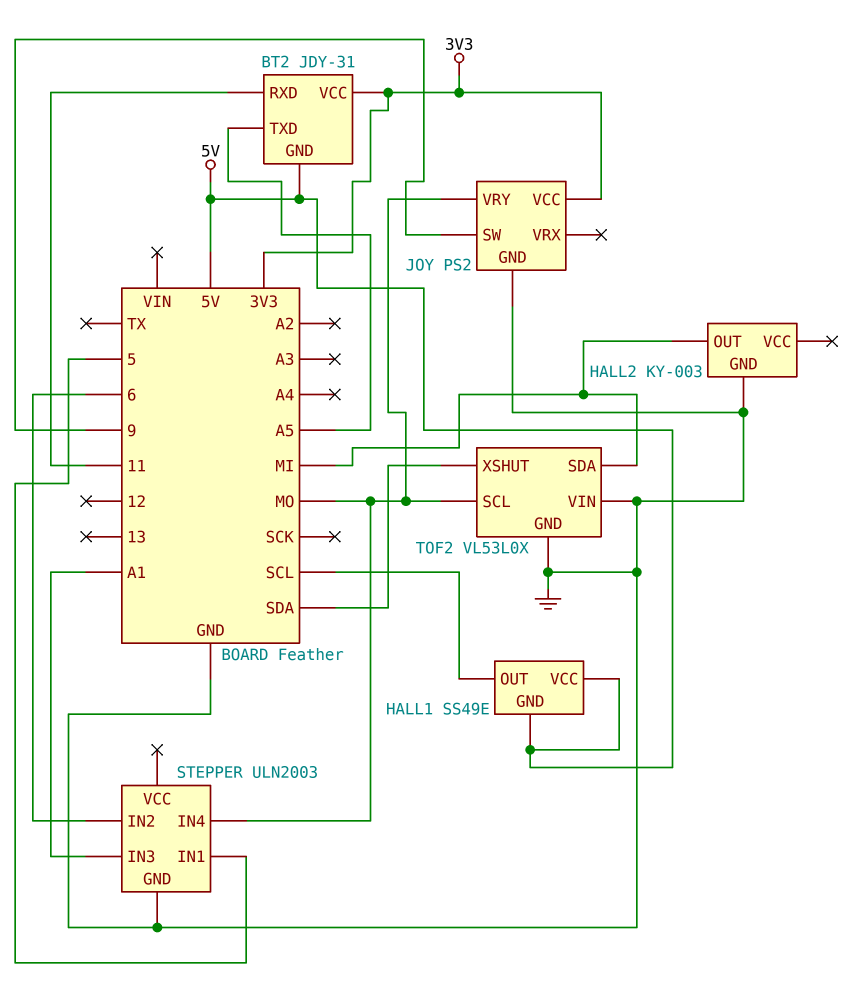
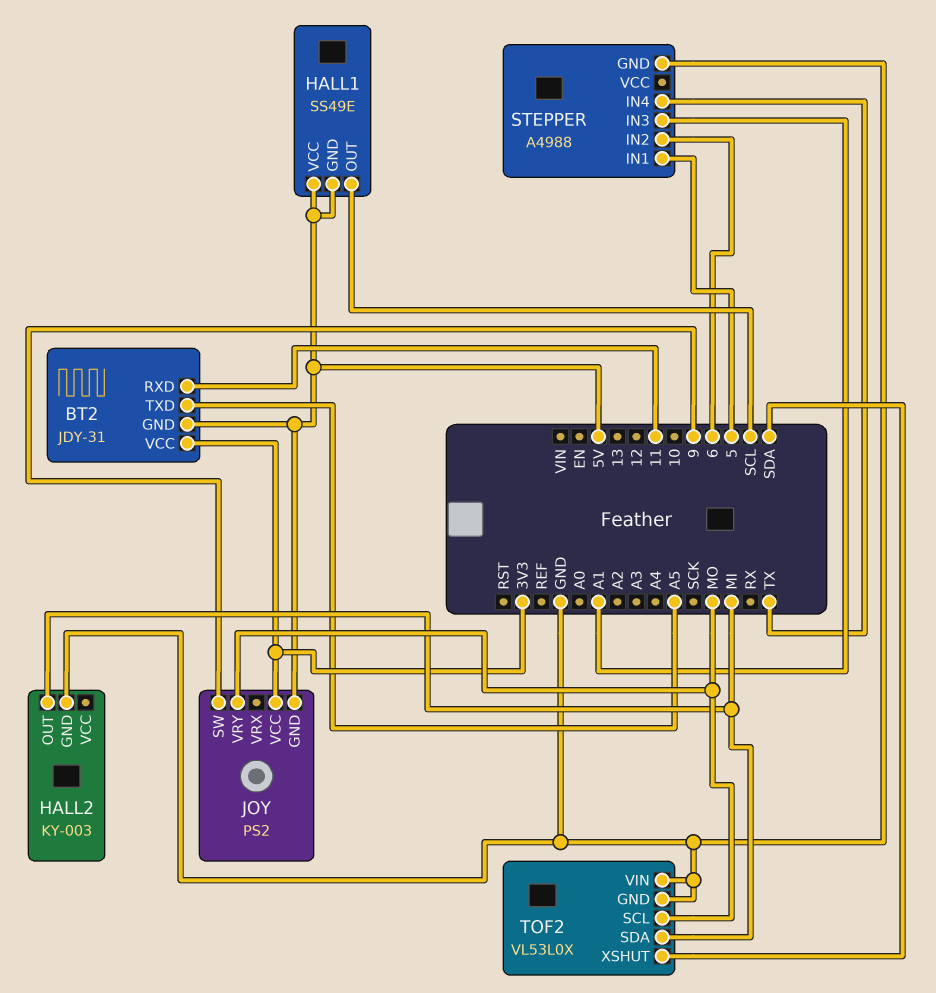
JOY pin GND: GND -> 5V
STEPPER: ULN2003 -> A4988
STEPPER pin IN4: MO -> TX

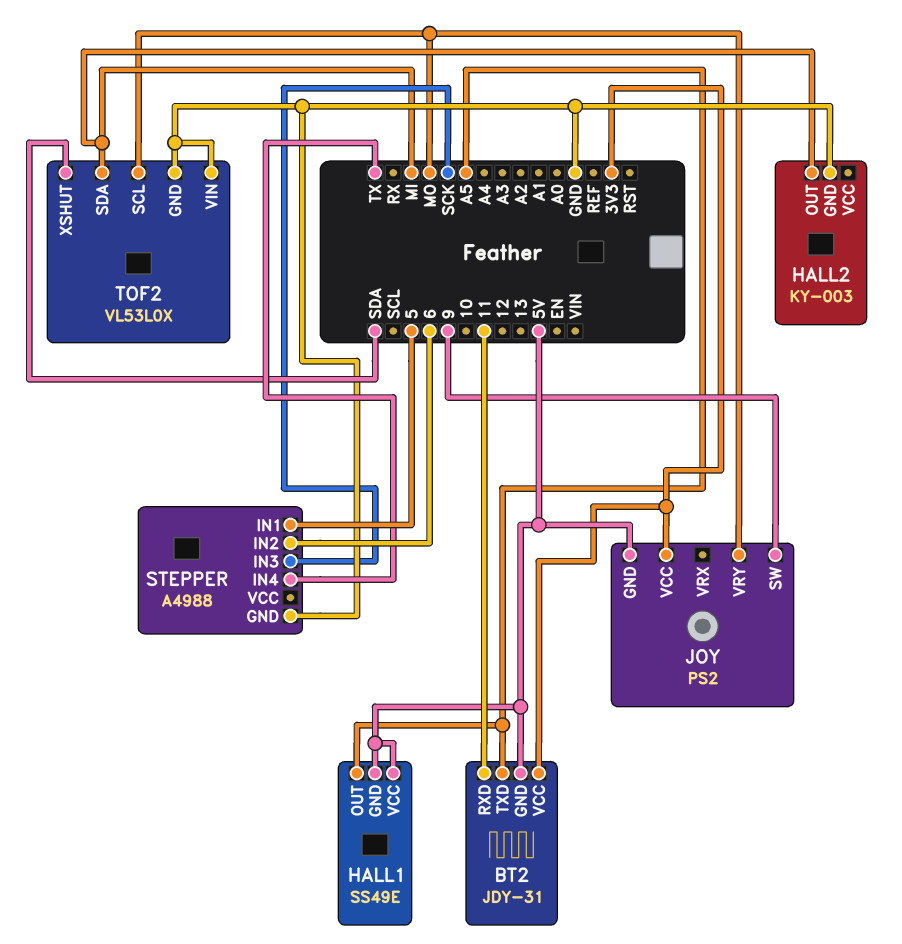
HALL1 pin OUT: SCL -> A5
STEPPER pin IN3: A1 -> SCK

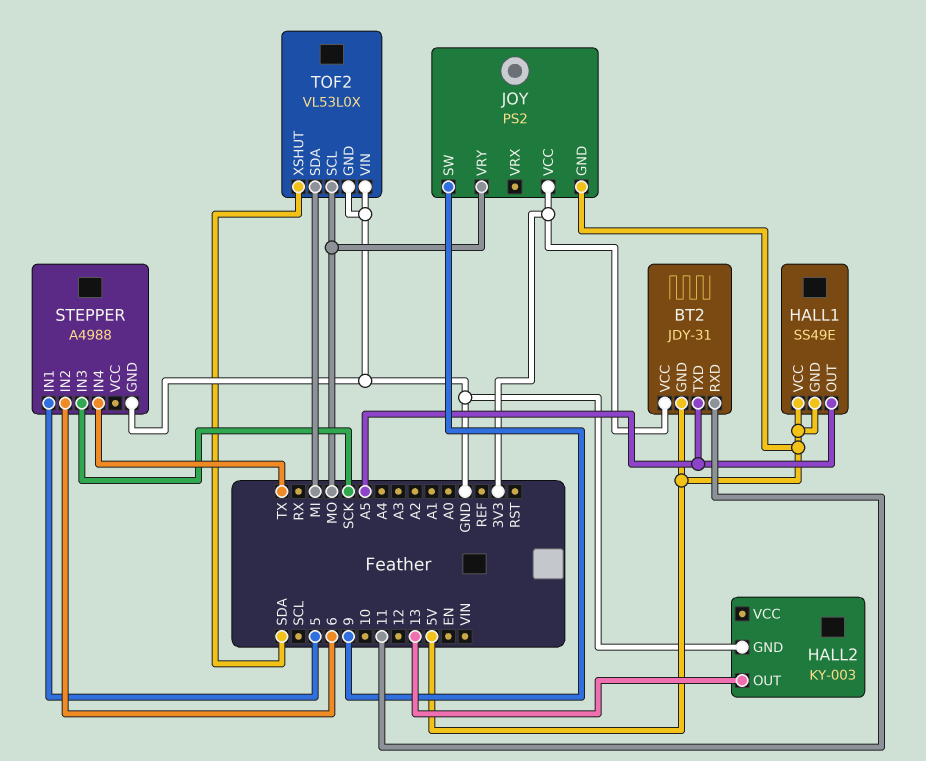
HALL2 pin OUT: MI -> 13

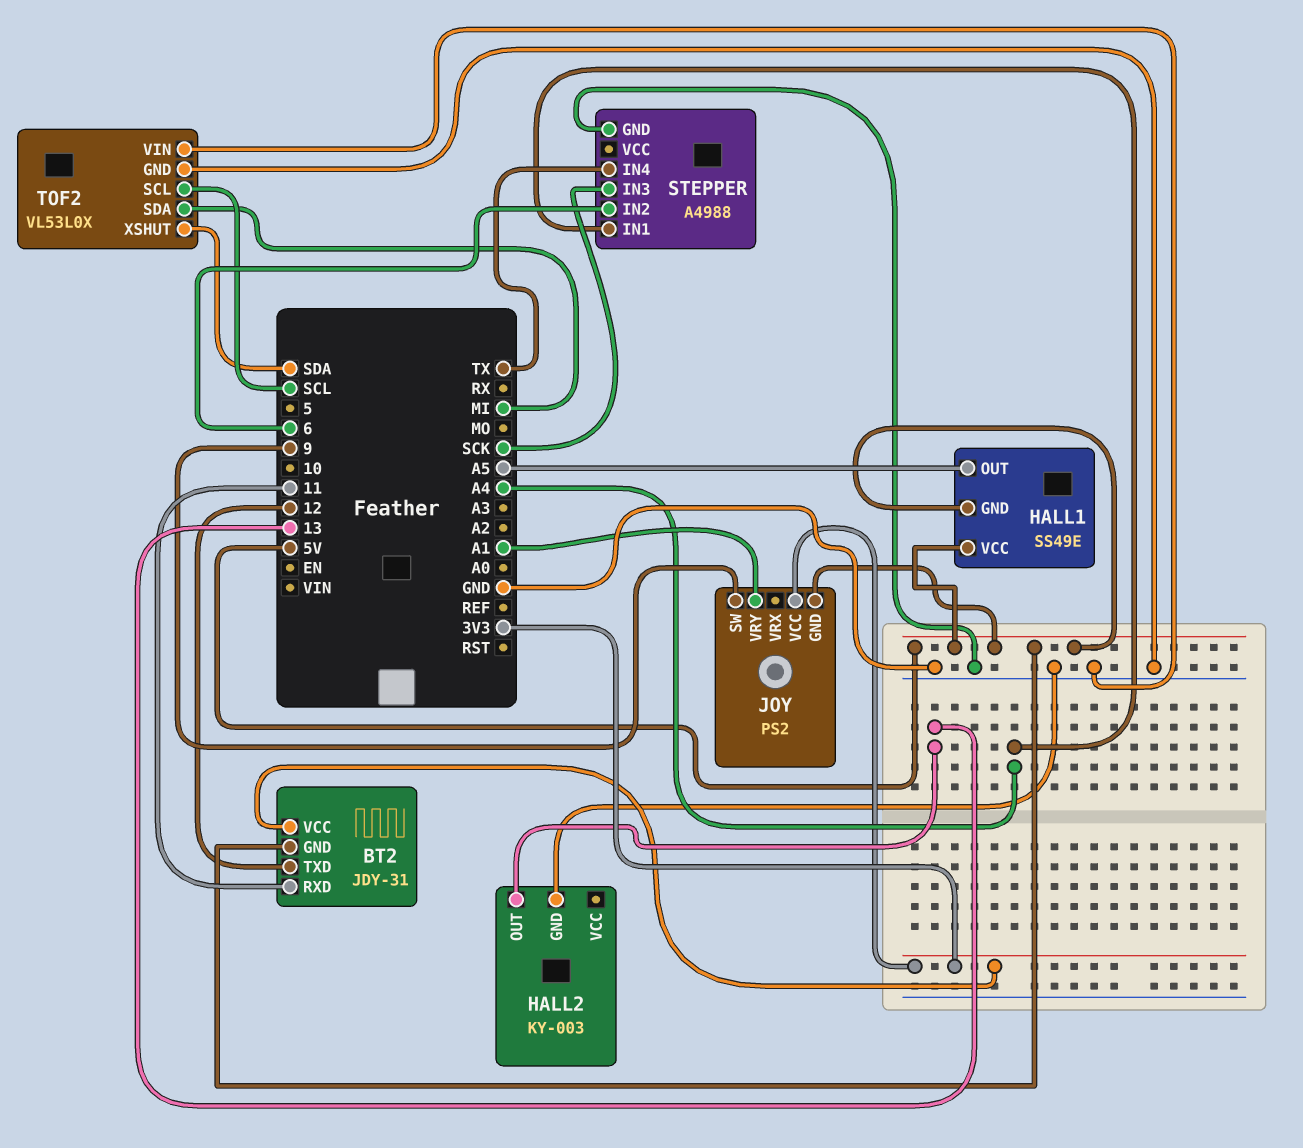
BT2 pin TXD: A5 -> 12
JOY pin VRY: MO -> A1
STEPPER pin IN1: 5 -> A4
TOF2 pin SCL: MO -> SCL

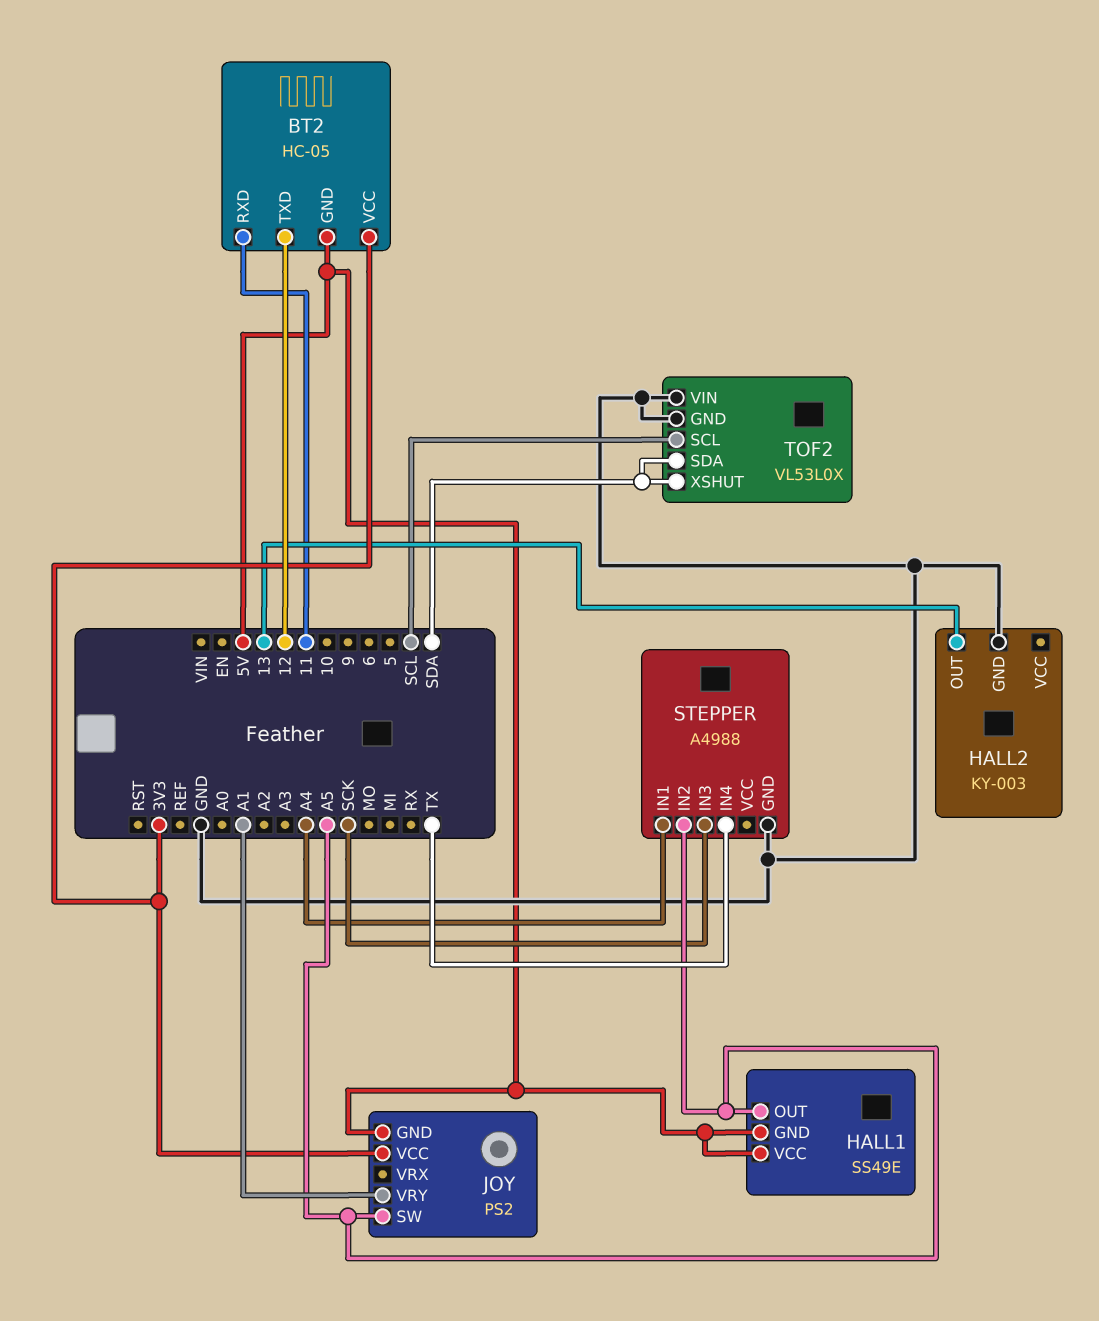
BT2: JDY-31 -> HC-05
JOY pin SW: 9 -> A5
STEPPER pin IN2: 6 -> A5
TOF2 pin SDA: MI -> SDA

